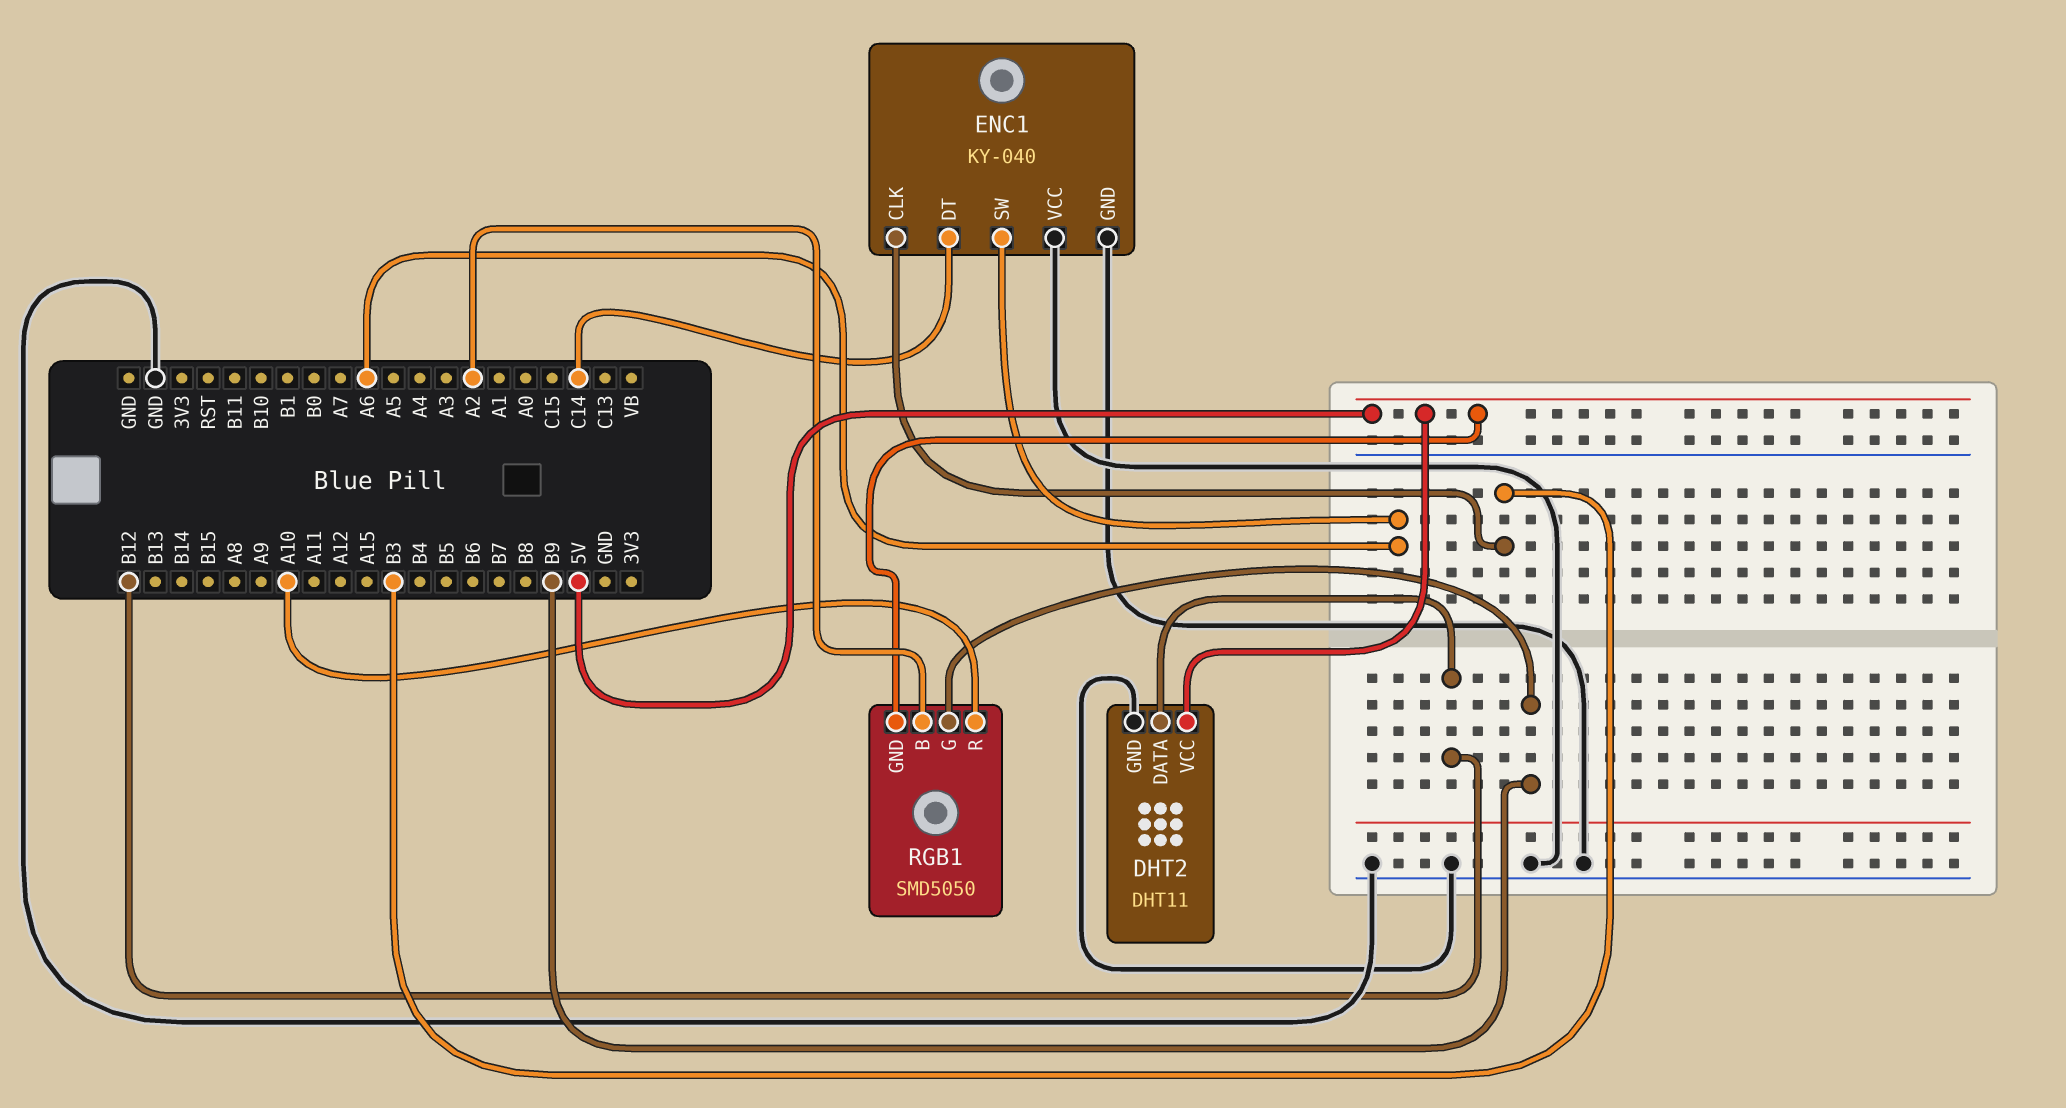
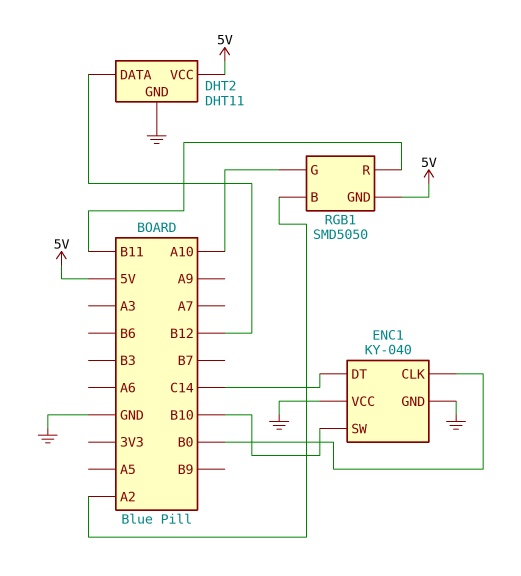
ENC1 pin CLK: B3 -> B0
ENC1 pin SW: A6 -> B10
RGB1 pin G: B9 -> A10
RGB1 pin R: A10 -> B11

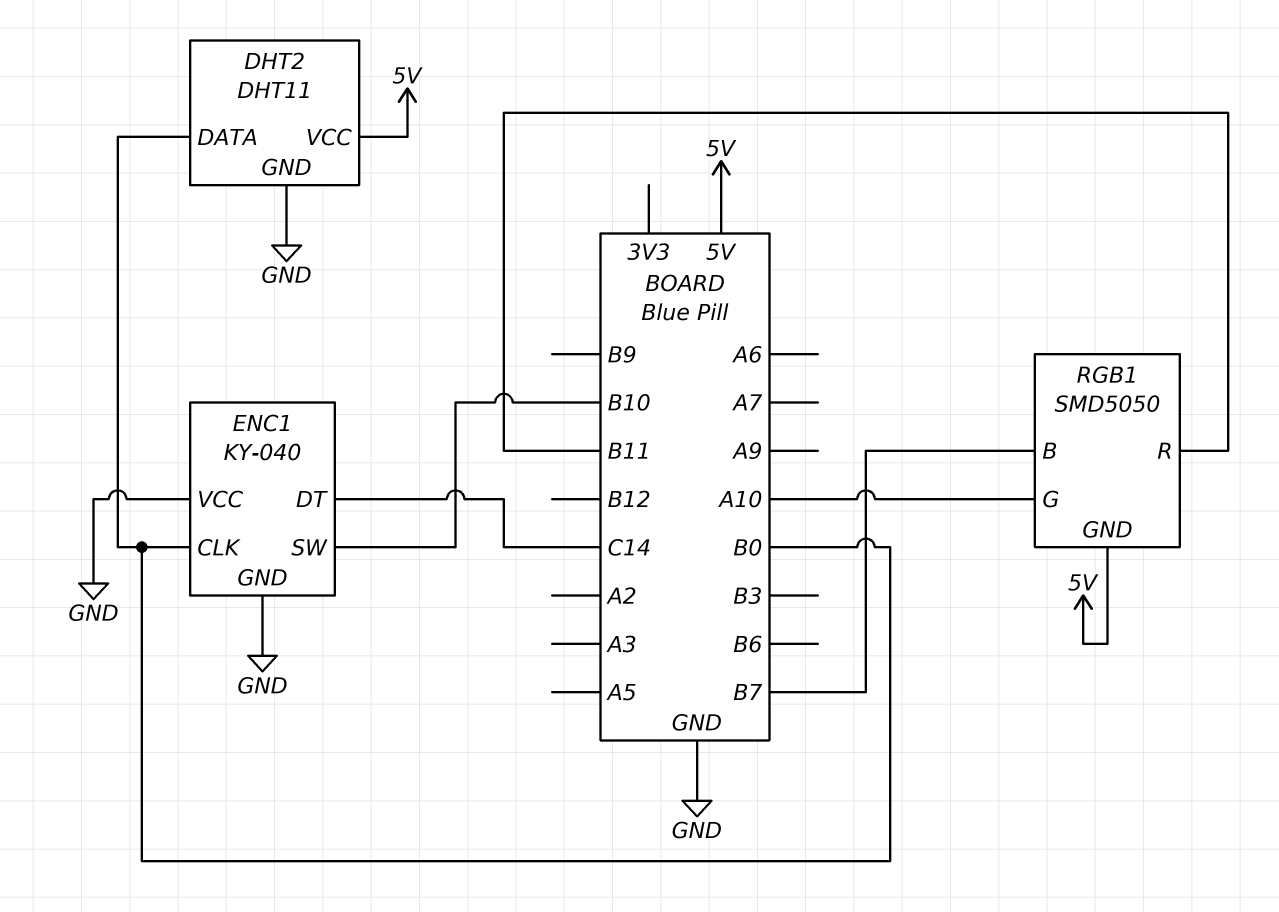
DHT2 pin DATA: B12 -> B0
RGB1 pin B: A2 -> B7

